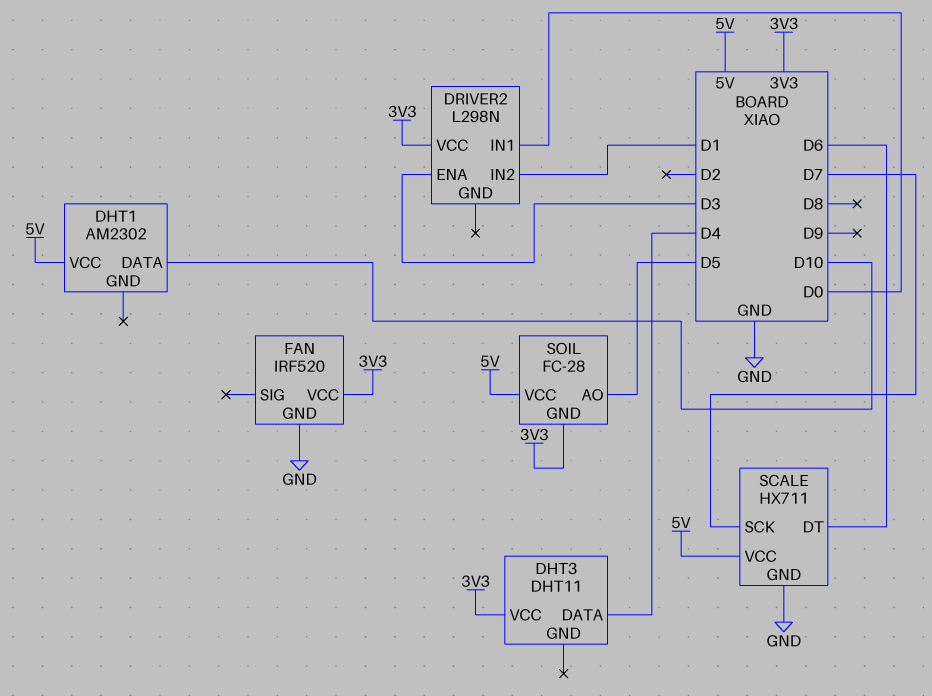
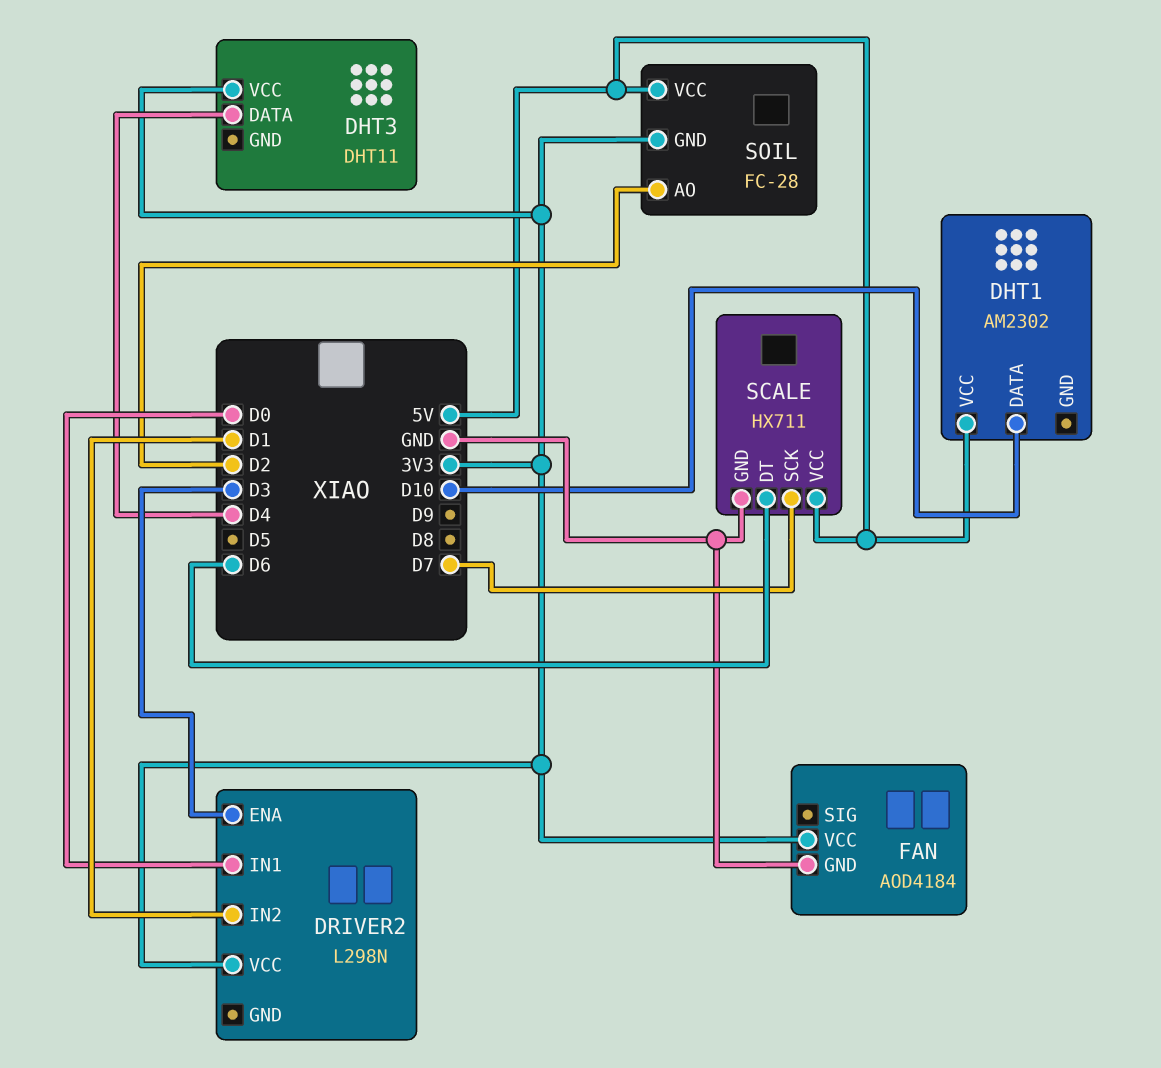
FAN: IRF520 -> AOD4184
SOIL pin AO: D5 -> D2

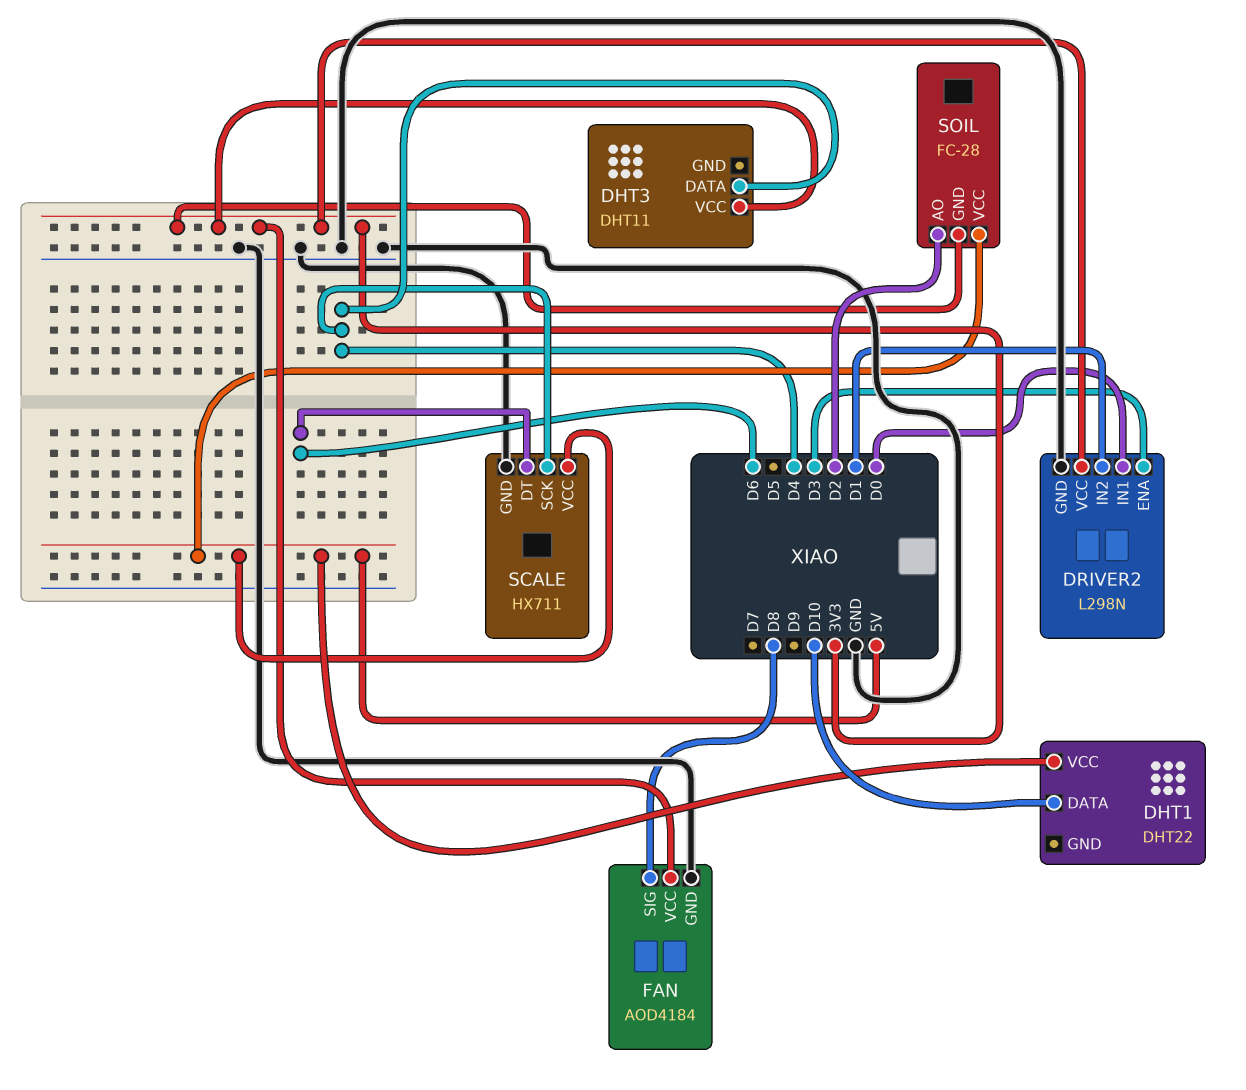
DHT1: AM2302 -> DHT22
DRIVER2 pin GND: none -> GND
FAN pin SIG: none -> D8
SCALE pin SCK: D7 -> D4

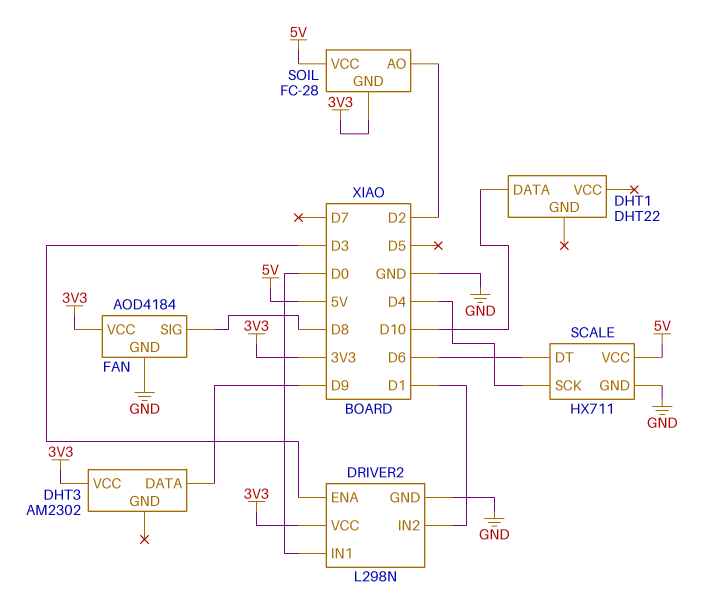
DHT1 pin VCC: 5V -> none
DHT3: DHT11 -> AM2302
DHT3 pin DATA: D4 -> D9

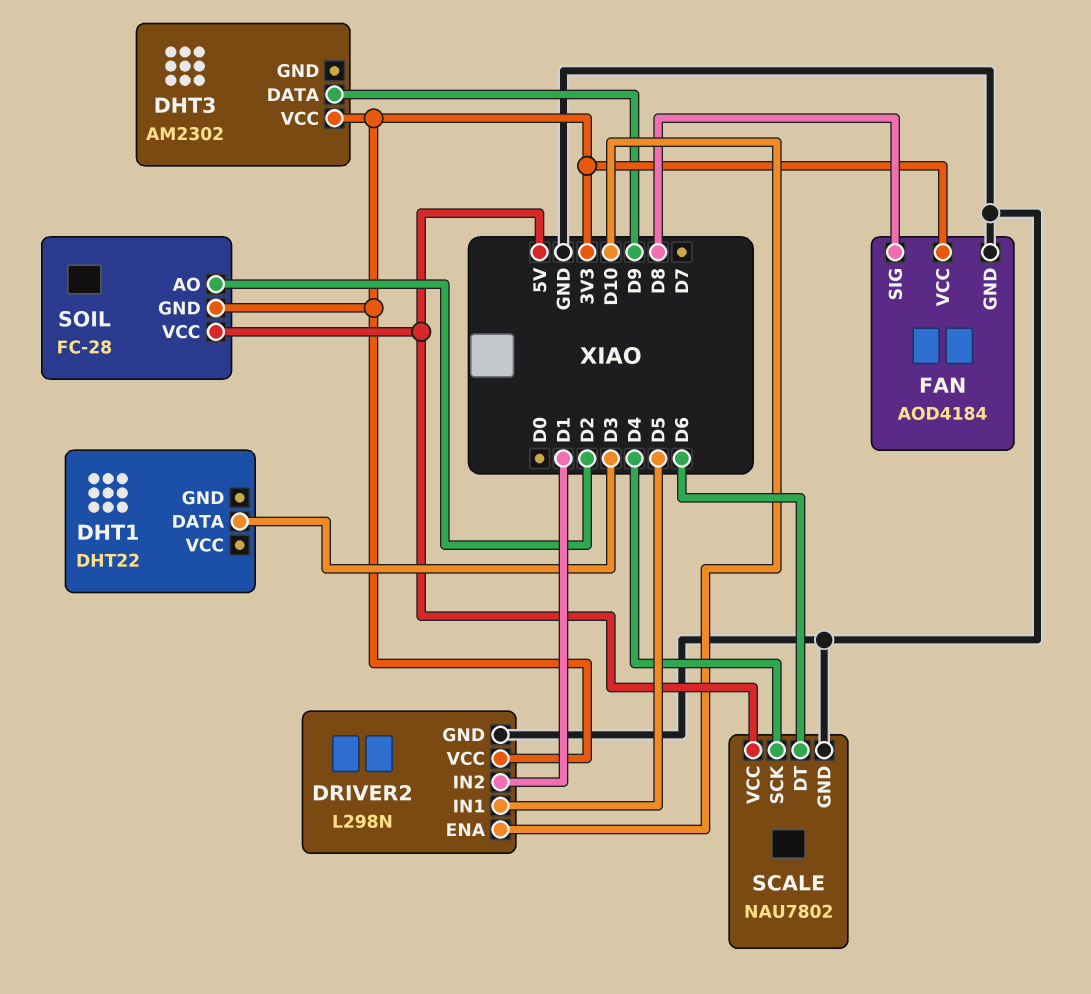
DHT1 pin DATA: D10 -> D3
DRIVER2 pin ENA: D3 -> D10
DRIVER2 pin IN1: D0 -> D5
SCALE: HX711 -> NAU7802

